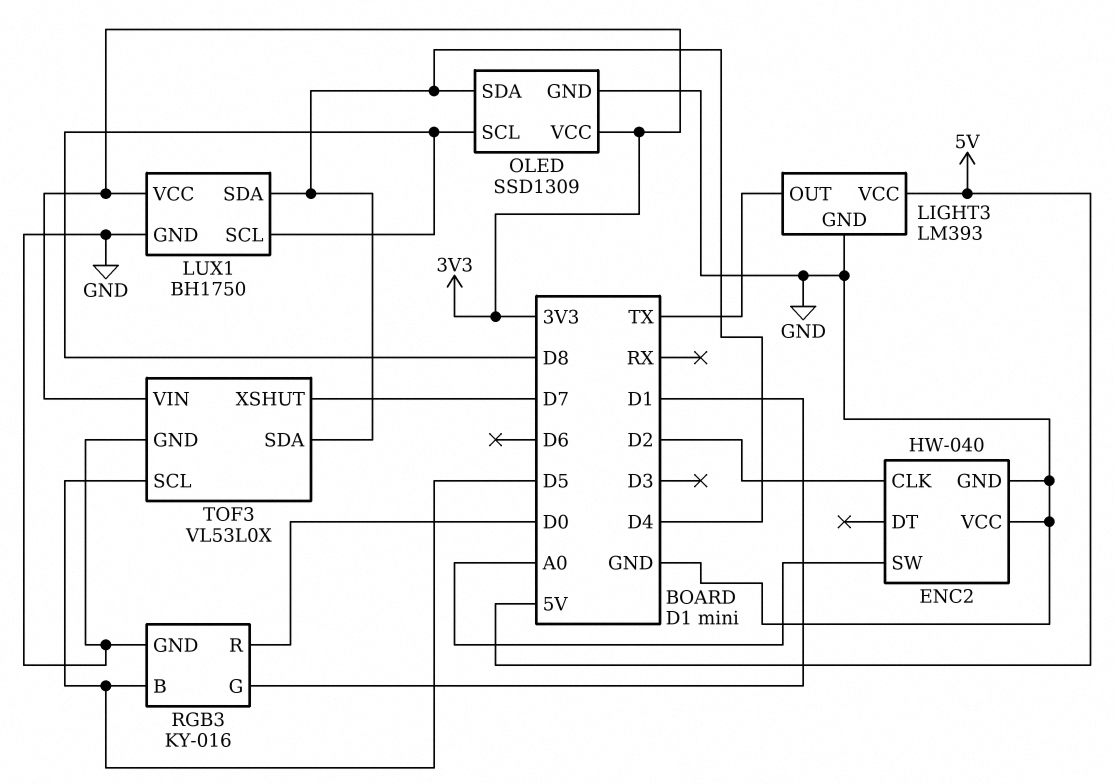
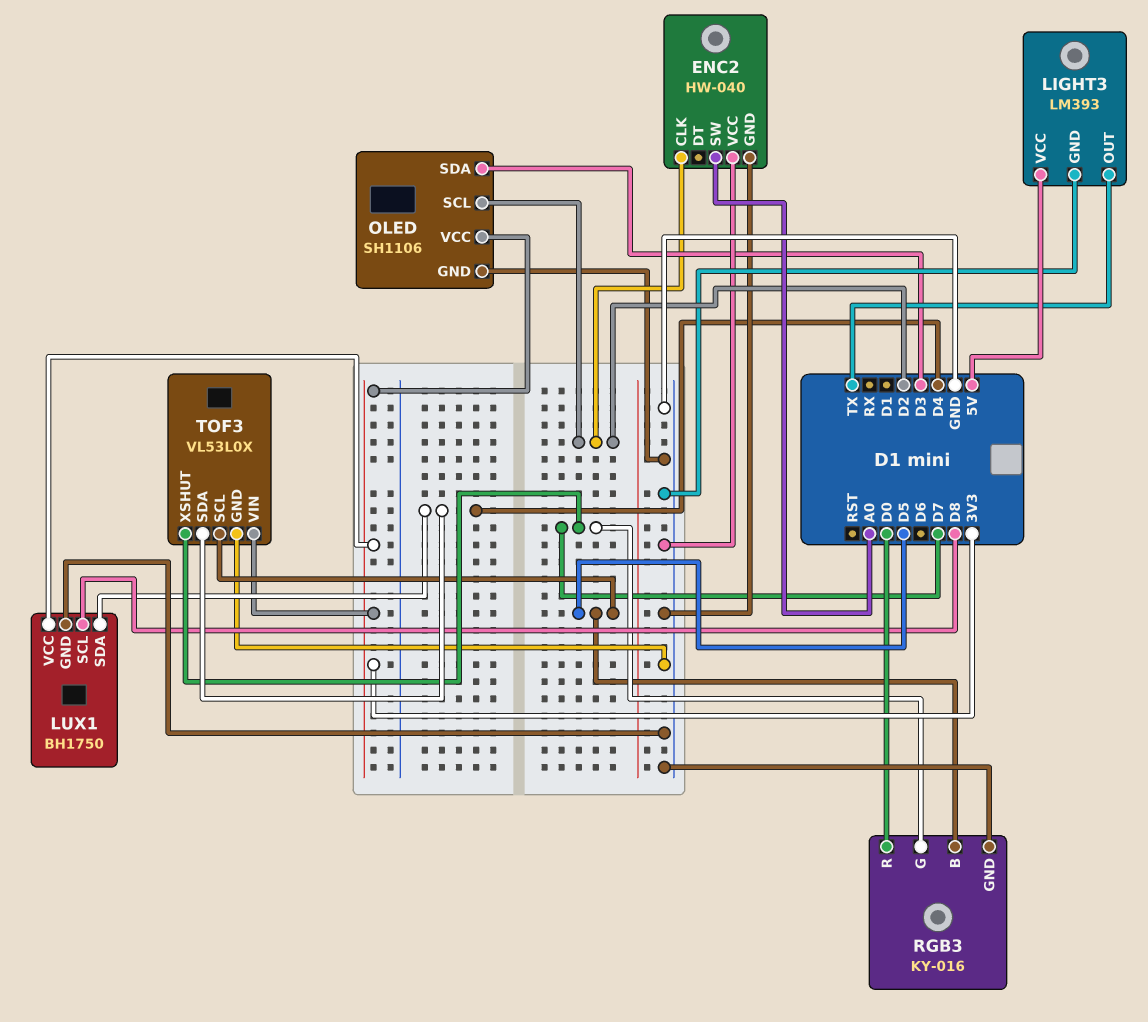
OLED: SSD1309 -> SH1106
OLED pin SCL: D8 -> D2
OLED pin SDA: D4 -> D3
RGB3 pin G: D1 -> D7

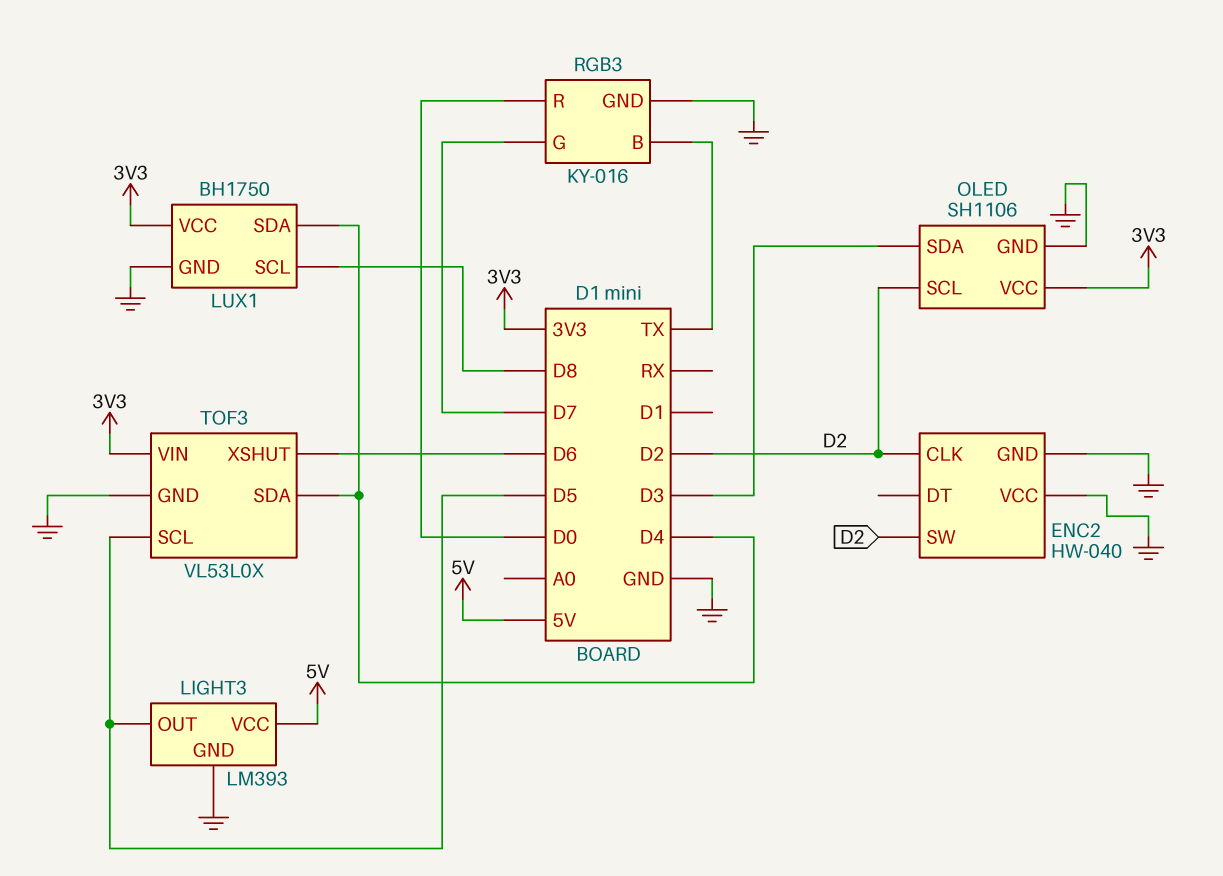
ENC2 pin SW: A0 -> D2
LIGHT3 pin OUT: TX -> D5
RGB3 pin B: D5 -> TX
TOF3 pin XSHUT: D7 -> D6

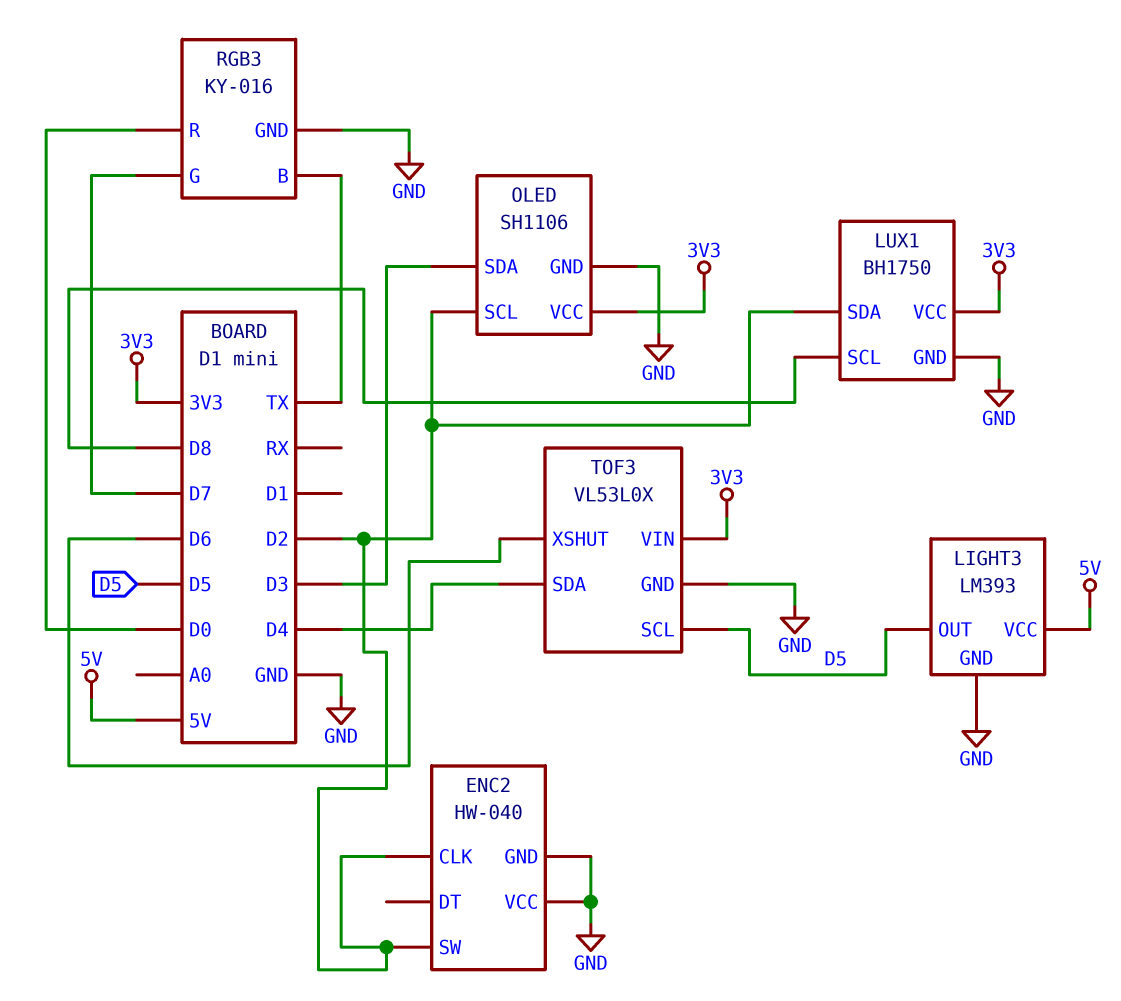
LUX1 pin SDA: D4 -> D2

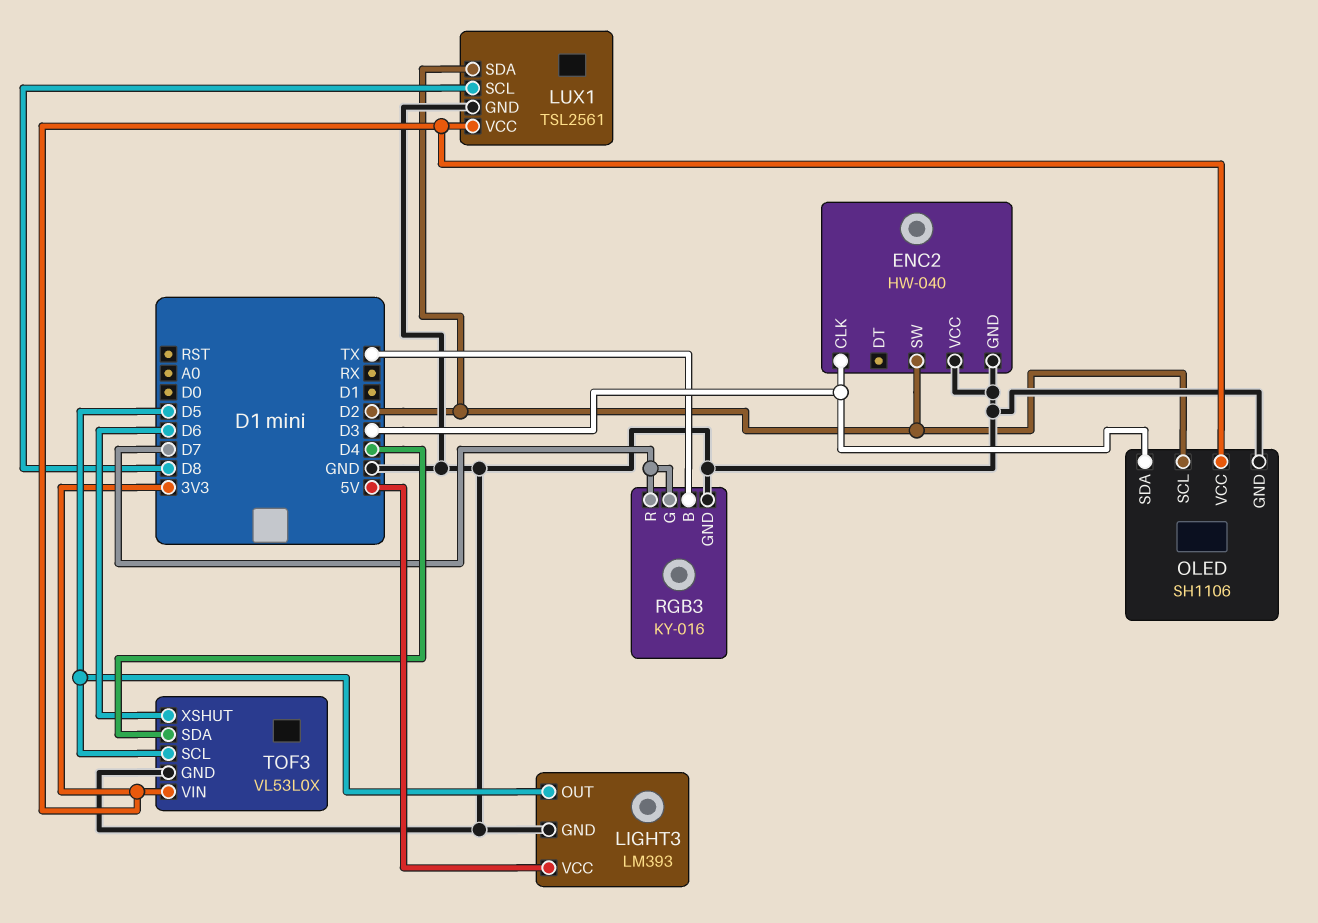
ENC2 pin CLK: D2 -> D3
LUX1: BH1750 -> TSL2561
RGB3 pin R: D0 -> D7

